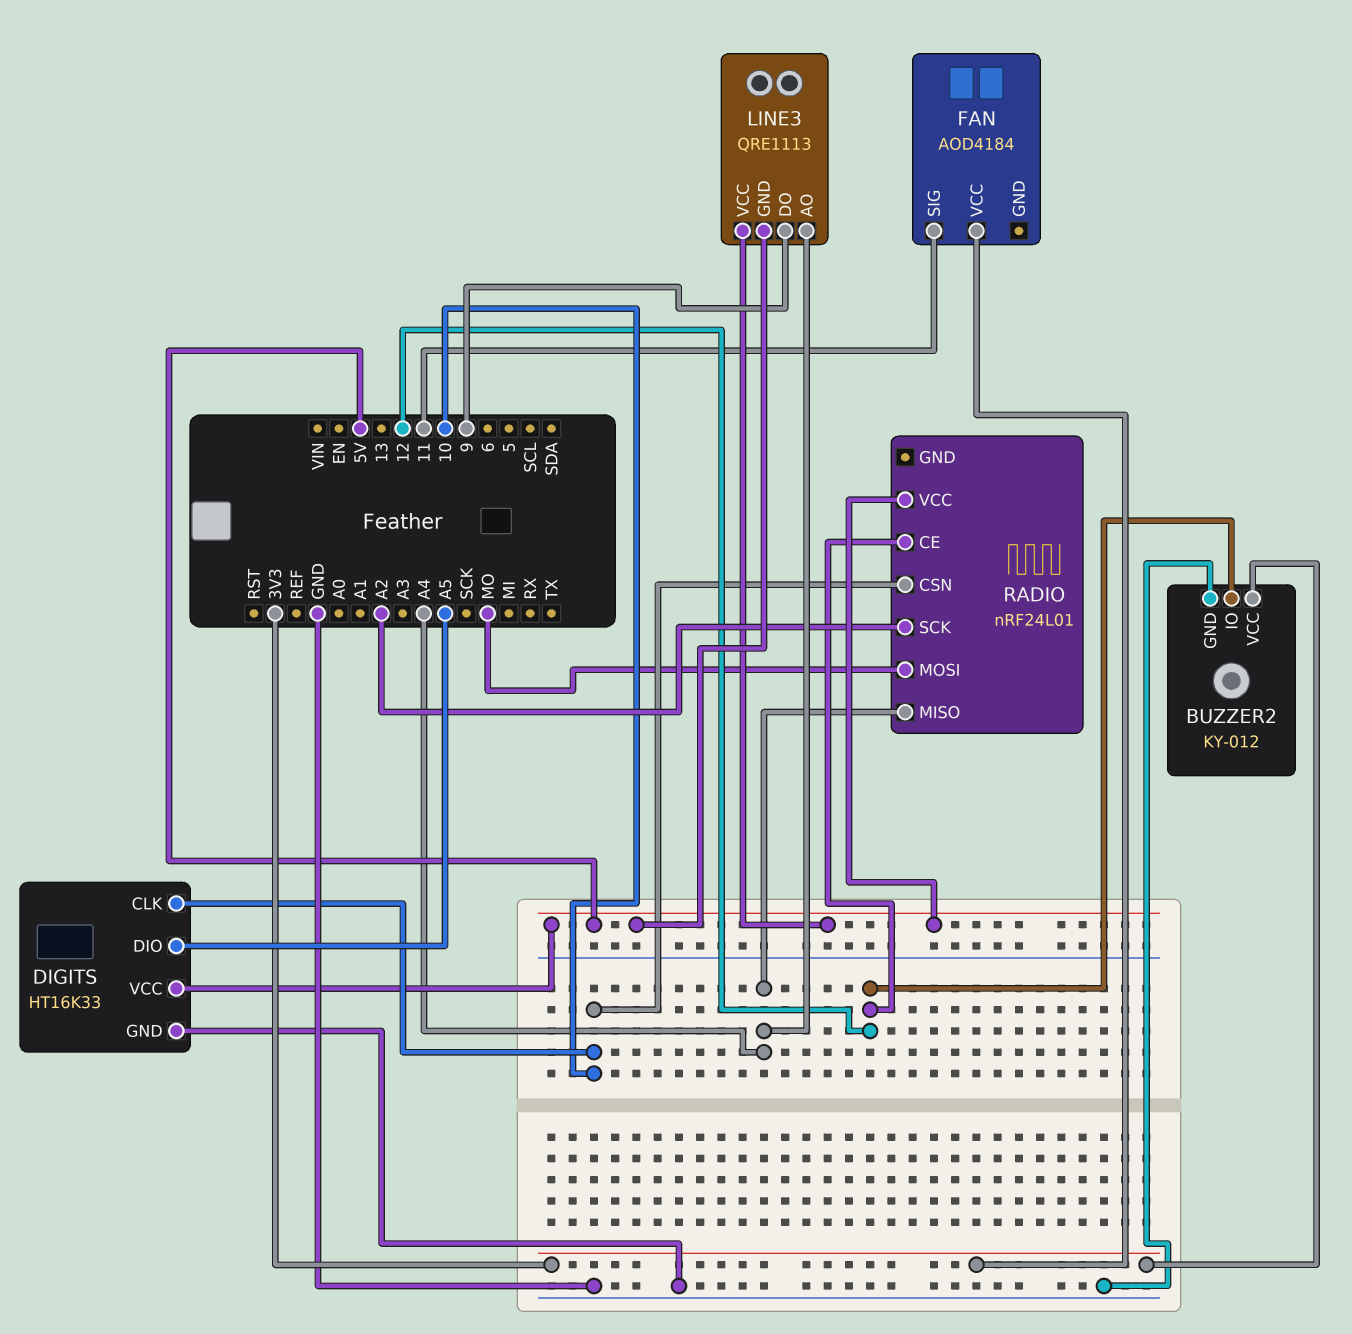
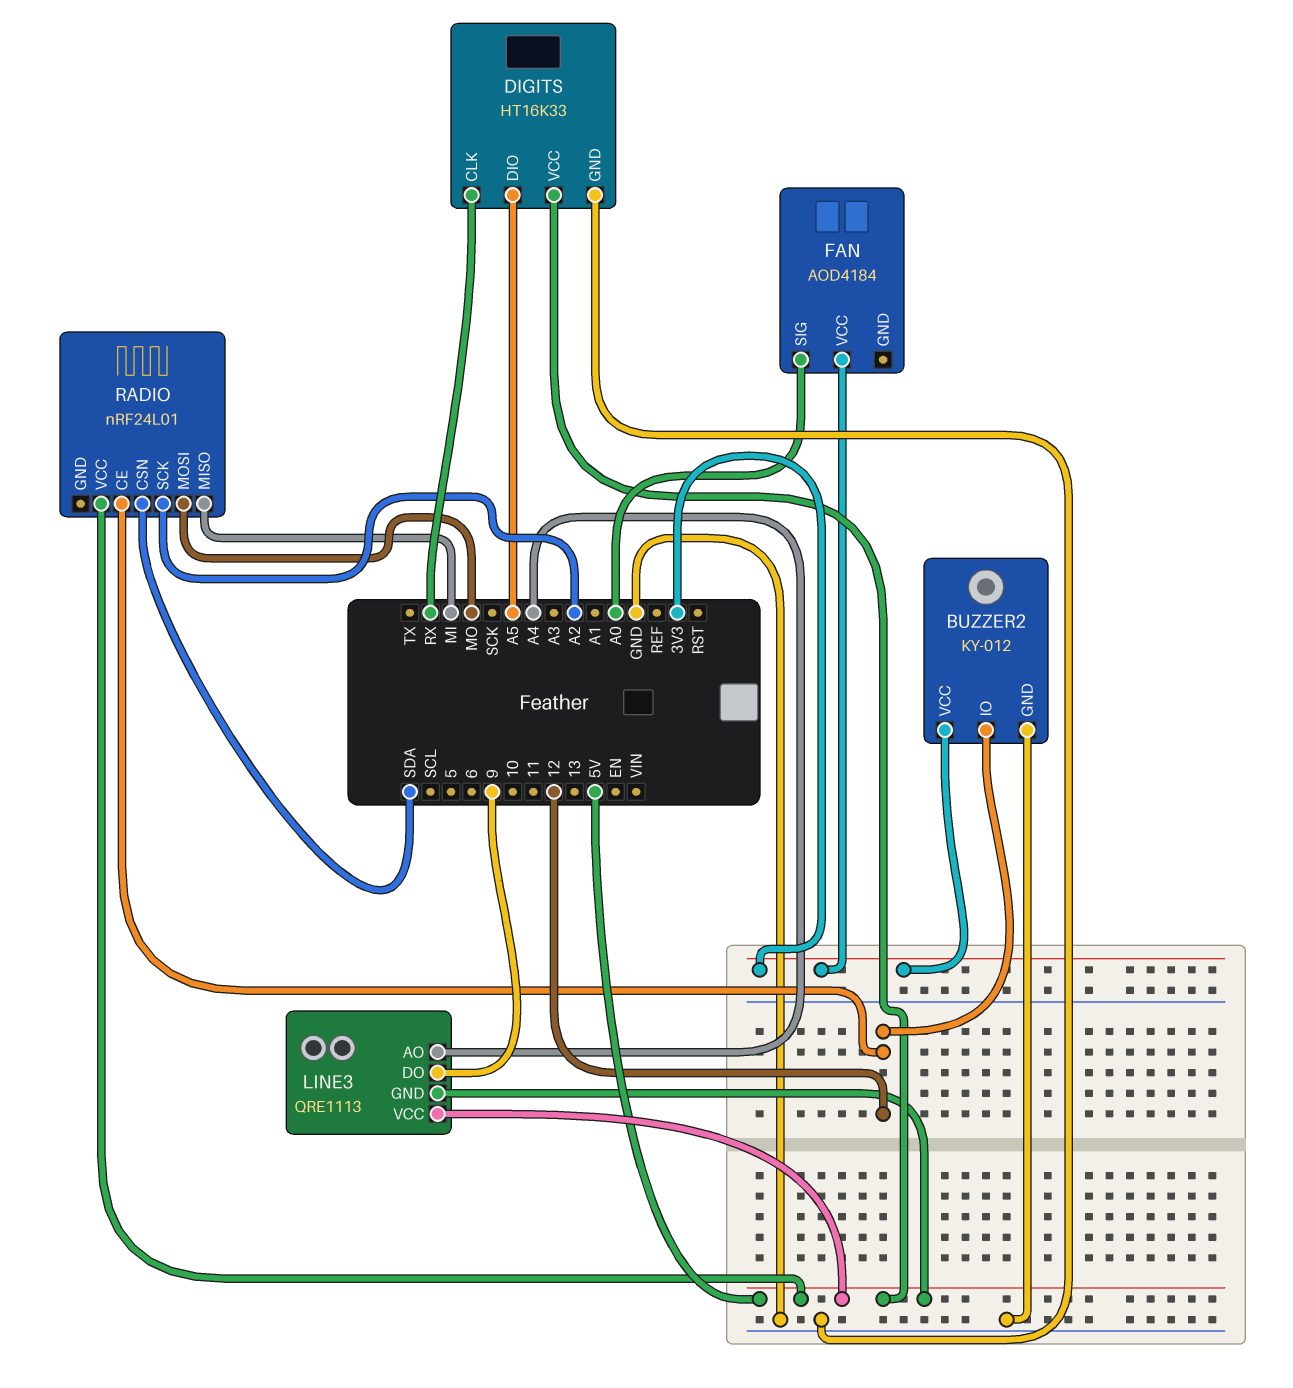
DIGITS pin CLK: 10 -> RX
FAN pin SIG: 11 -> A0
RADIO pin CSN: 10 -> SDA
RADIO pin MISO: A4 -> MI

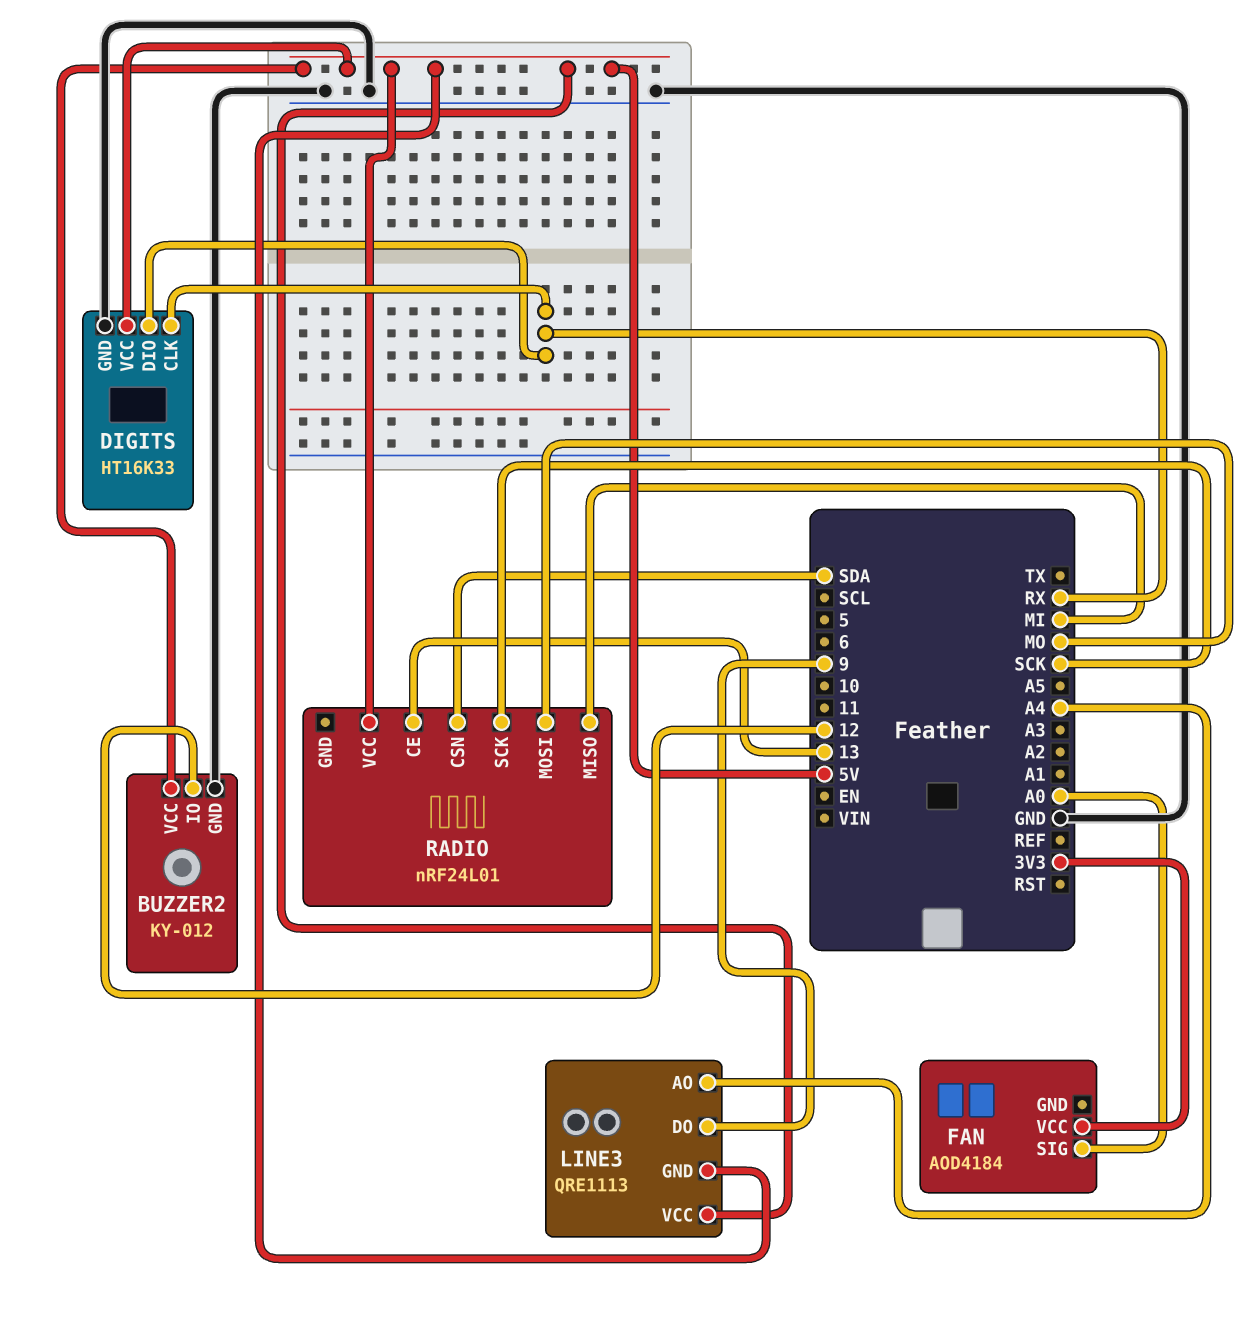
BUZZER2 pin VCC: 3V3 -> 5V
DIGITS pin DIO: A5 -> RX
RADIO pin CE: 12 -> 13
RADIO pin SCK: A2 -> SCK

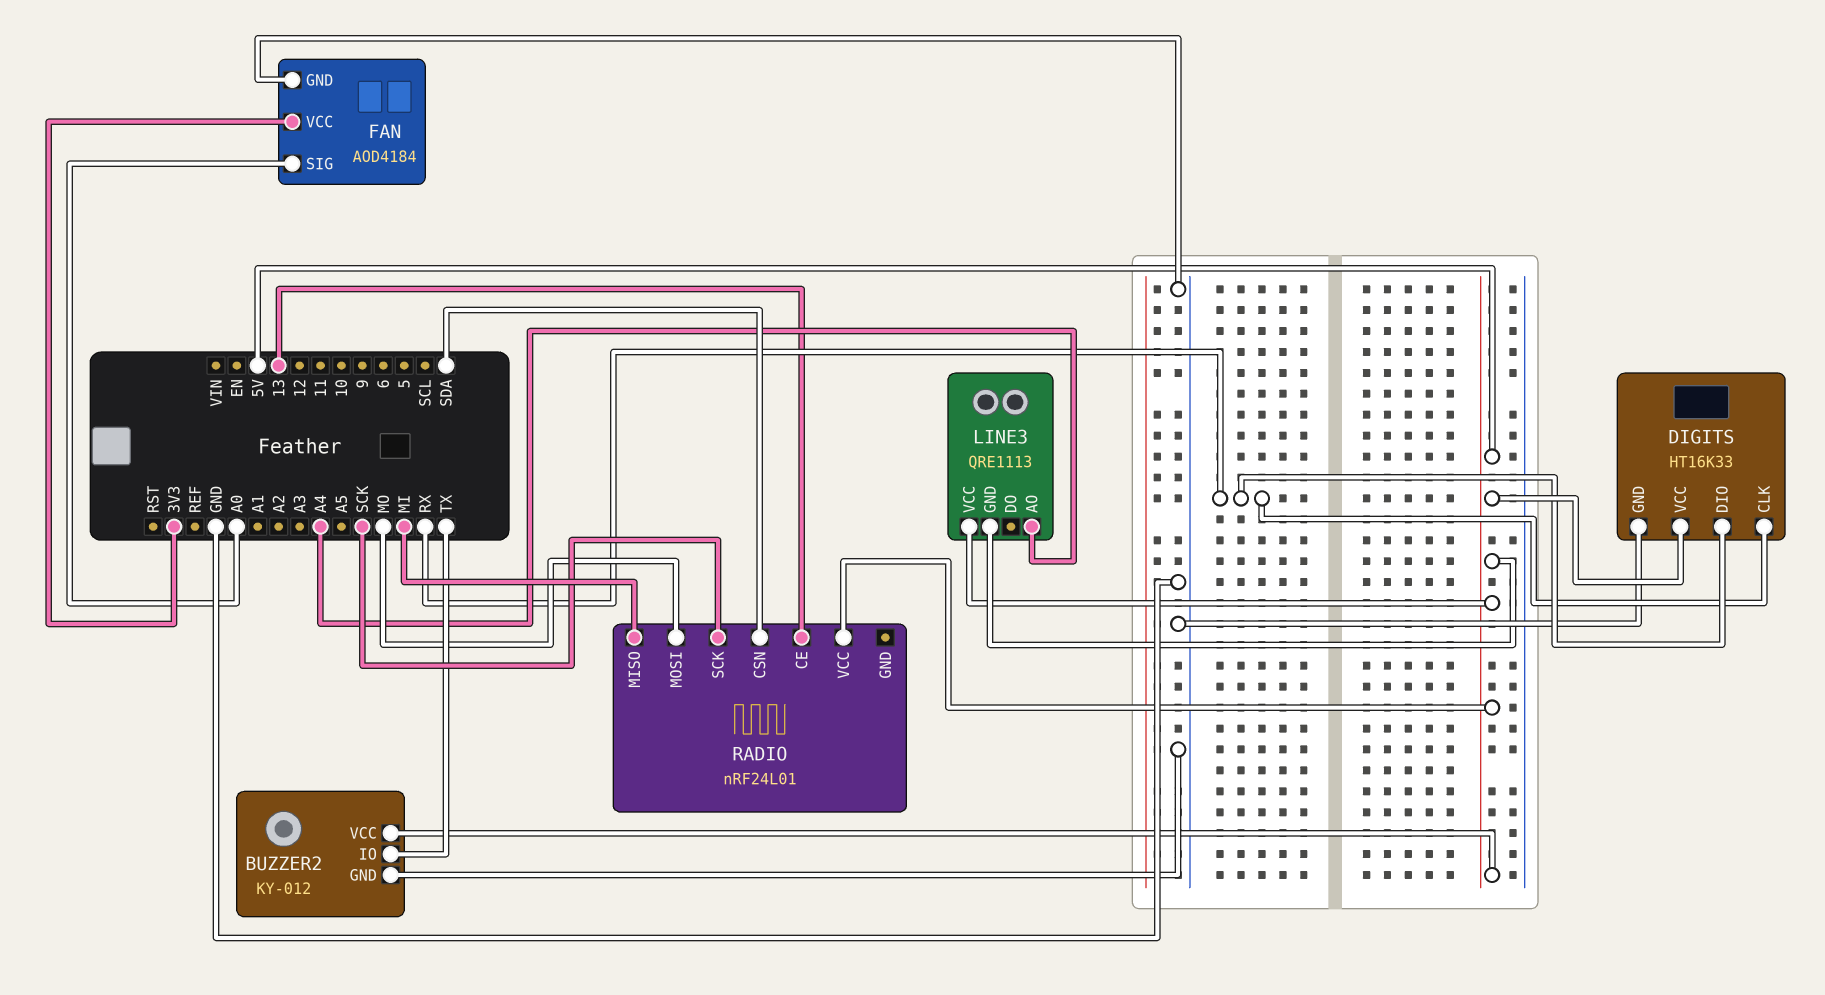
BUZZER2 pin IO: 12 -> TX
FAN pin GND: none -> GND
LINE3 pin DO: 9 -> none

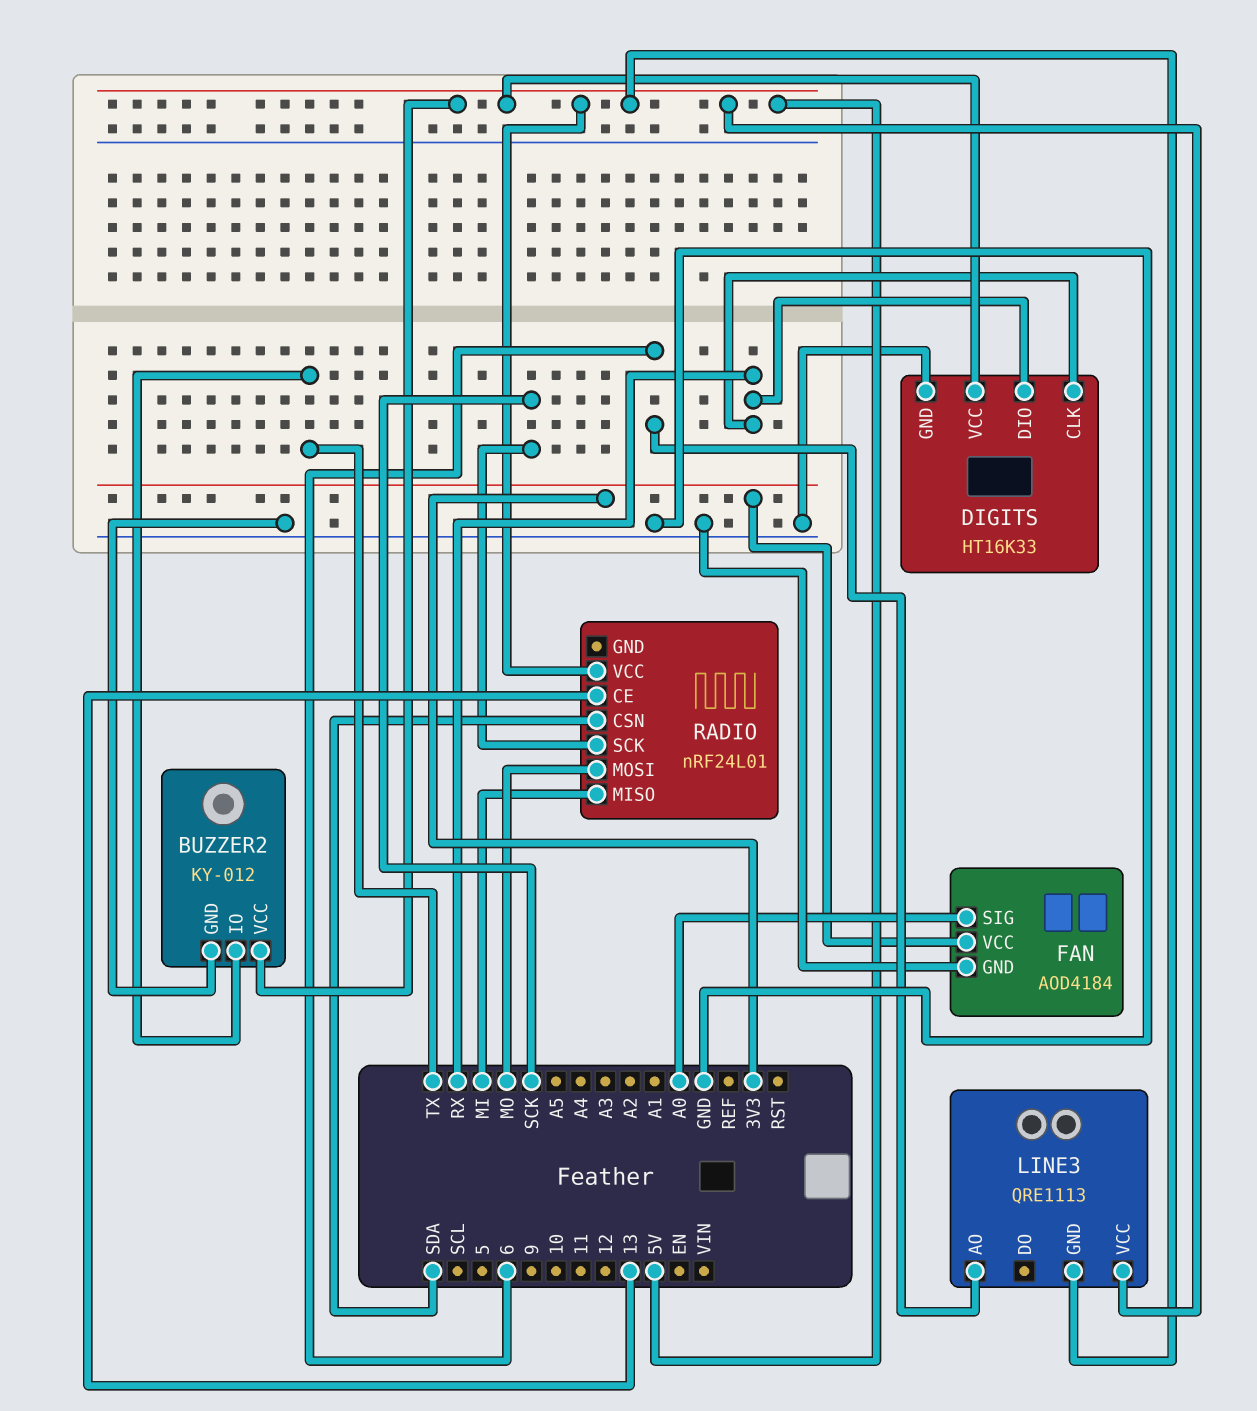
LINE3 pin AO: A4 -> 6

